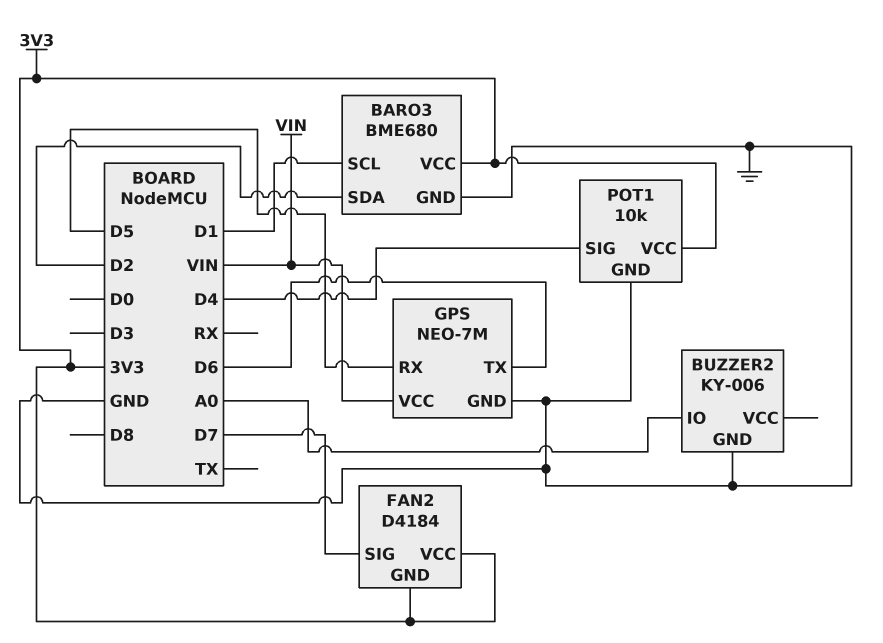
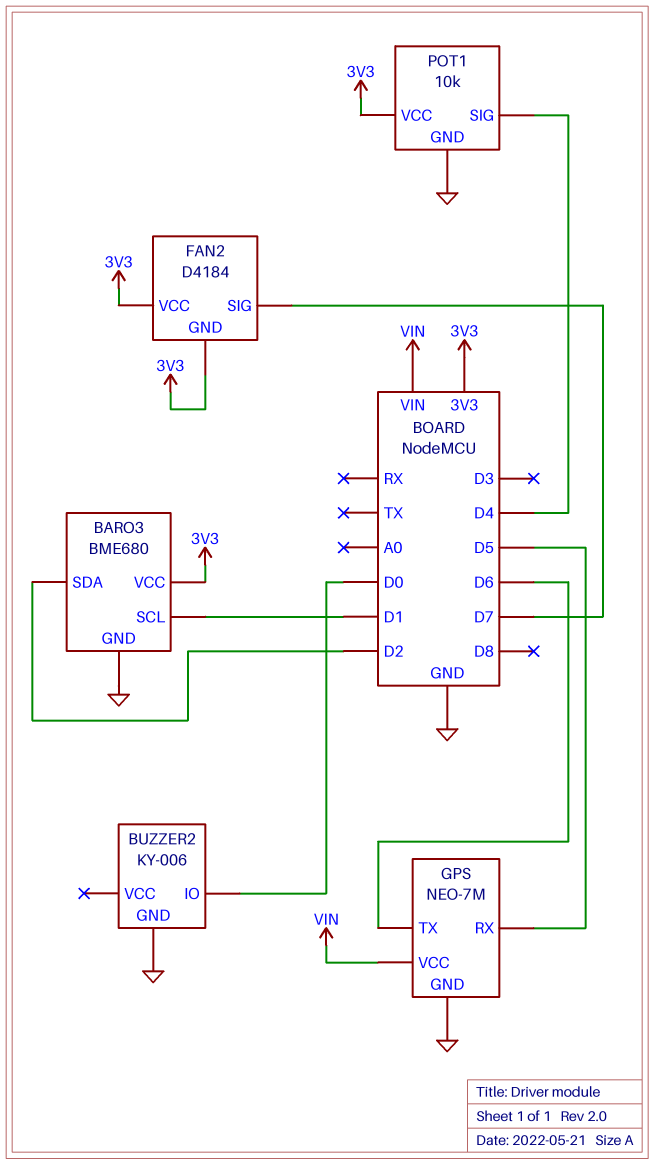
BUZZER2 pin IO: A0 -> D0

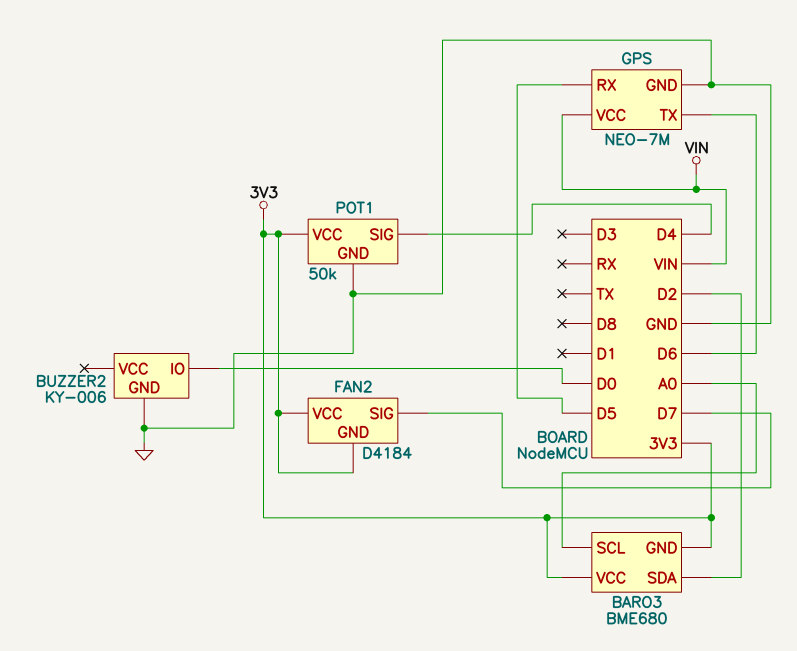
BARO3 pin GND: GND -> 3V3
BARO3 pin SCL: D1 -> A0
POT1: 10k -> 50k

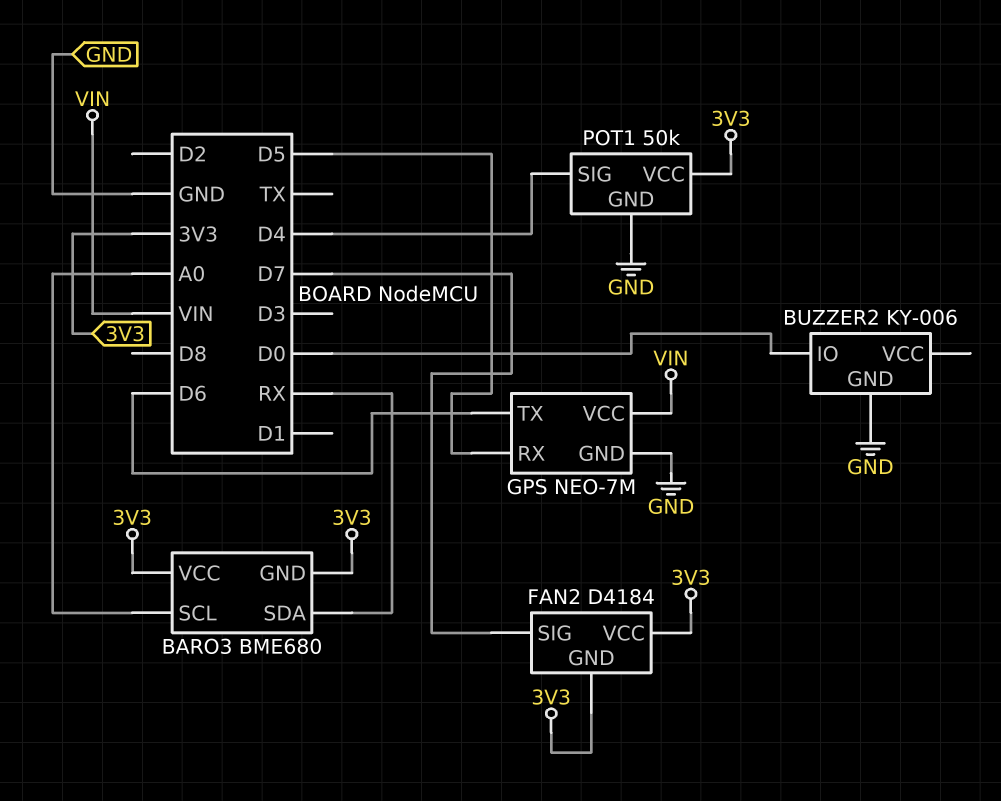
BARO3 pin SDA: D2 -> RX

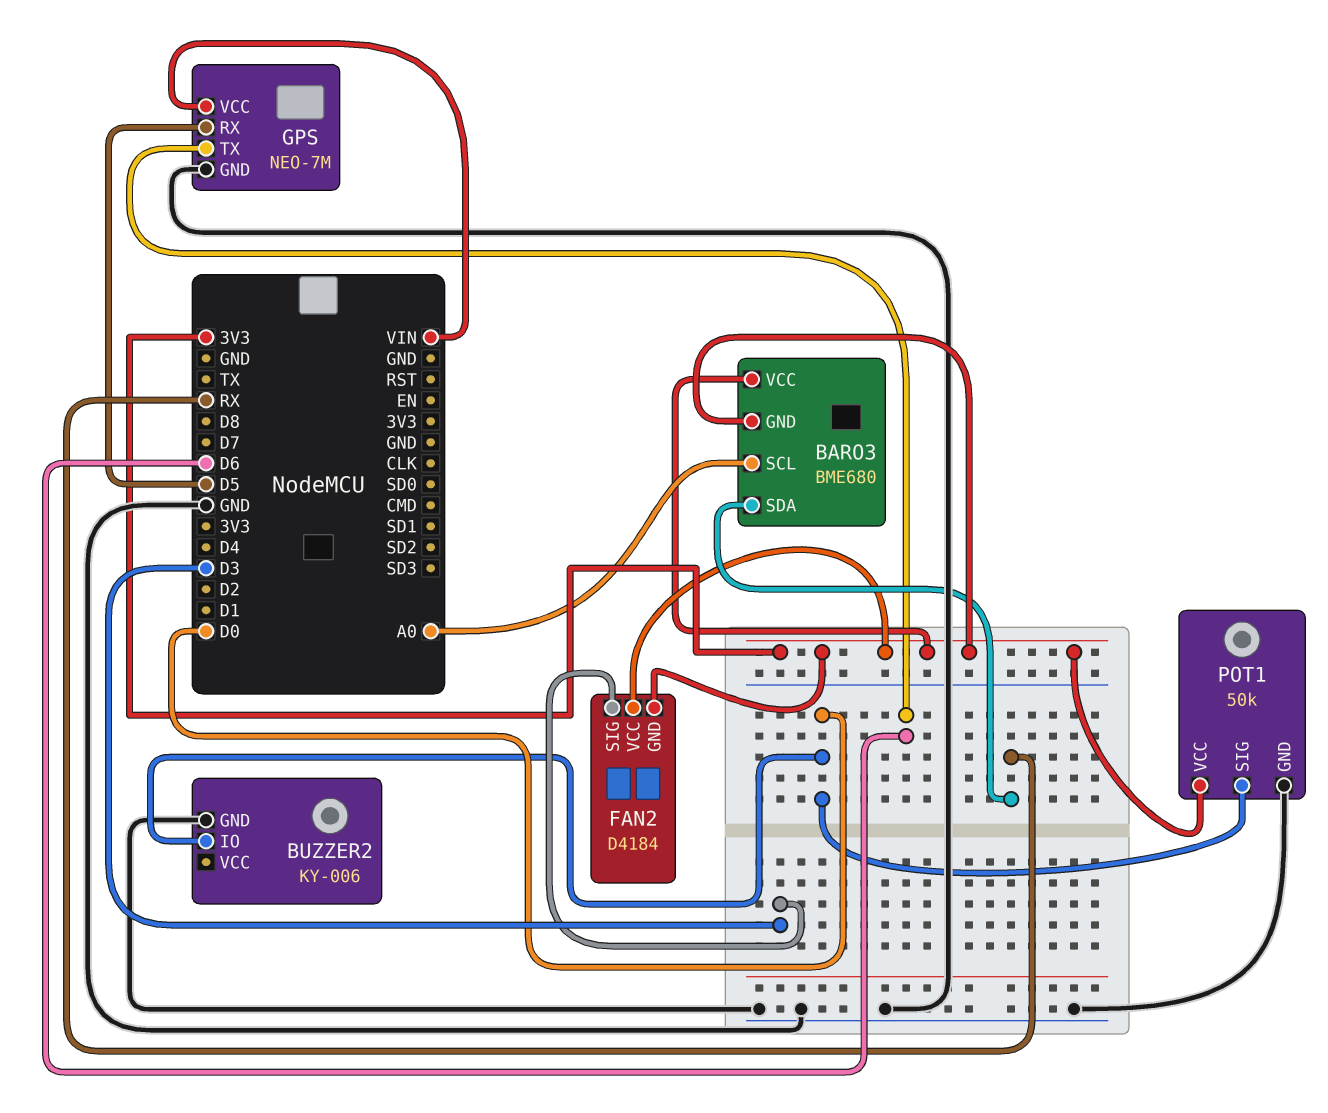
FAN2 pin SIG: D7 -> D3
POT1 pin SIG: D4 -> D0

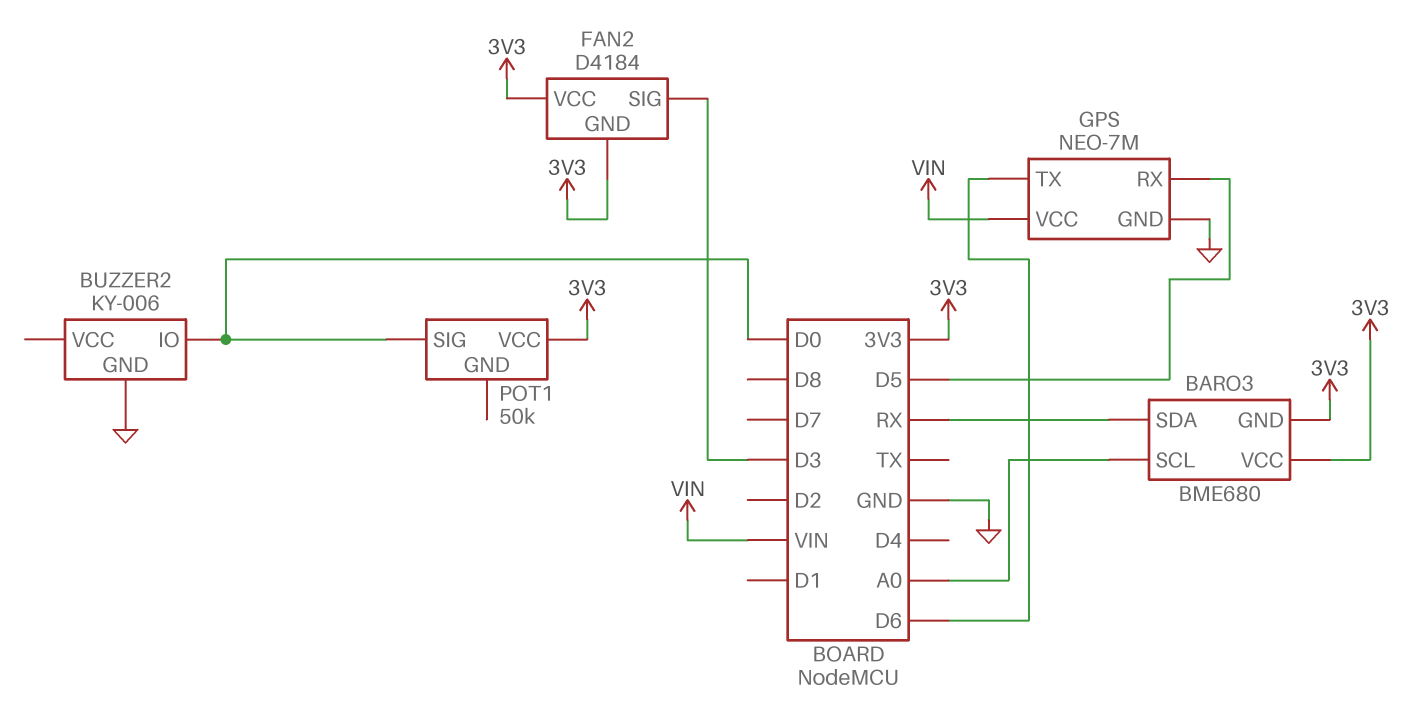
POT1 pin GND: GND -> none

